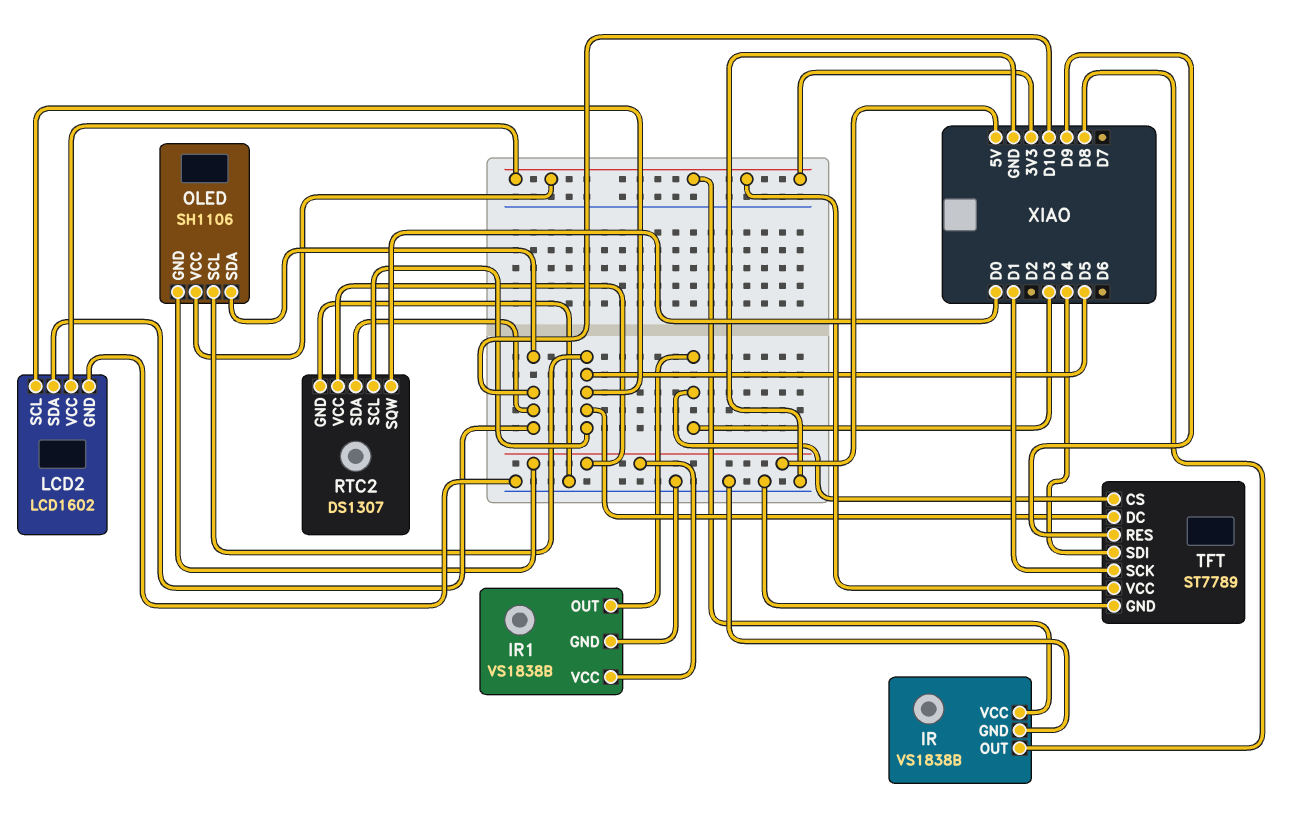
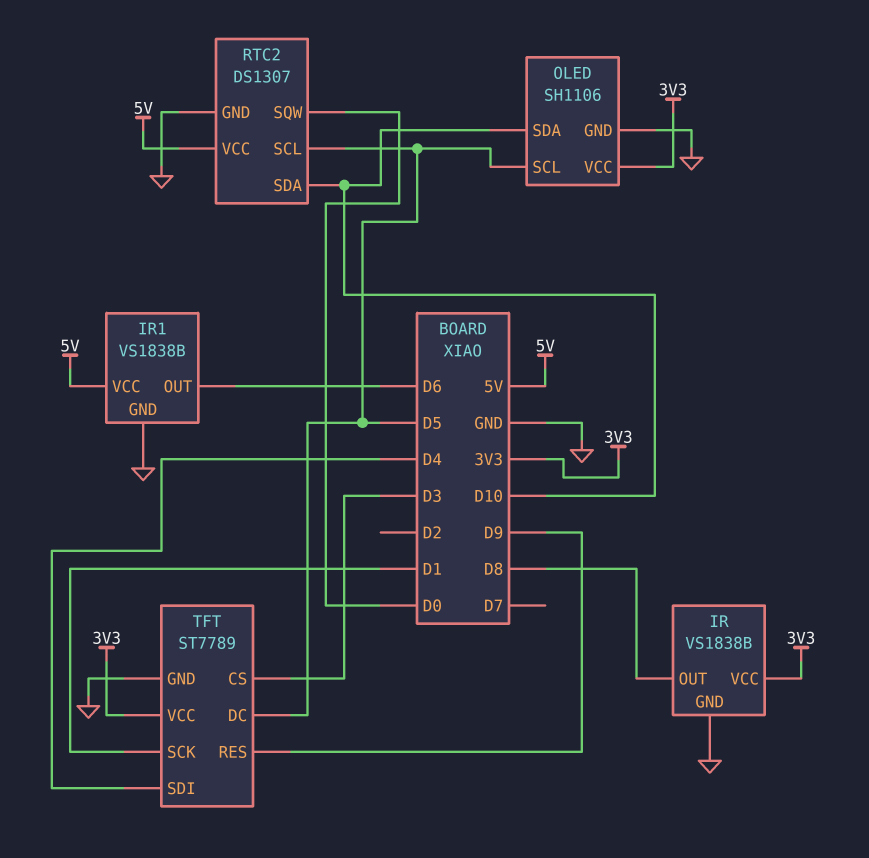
IR1 pin OUT: D3 -> D6
LCD2: LCD1602 -> none
LCD2 pin GND: GND -> none
LCD2 pin SCL: D5 -> none
LCD2 pin SDA: D10 -> none
LCD2 pin VCC: 3V3 -> none
OLED pin GND: 5V -> GND

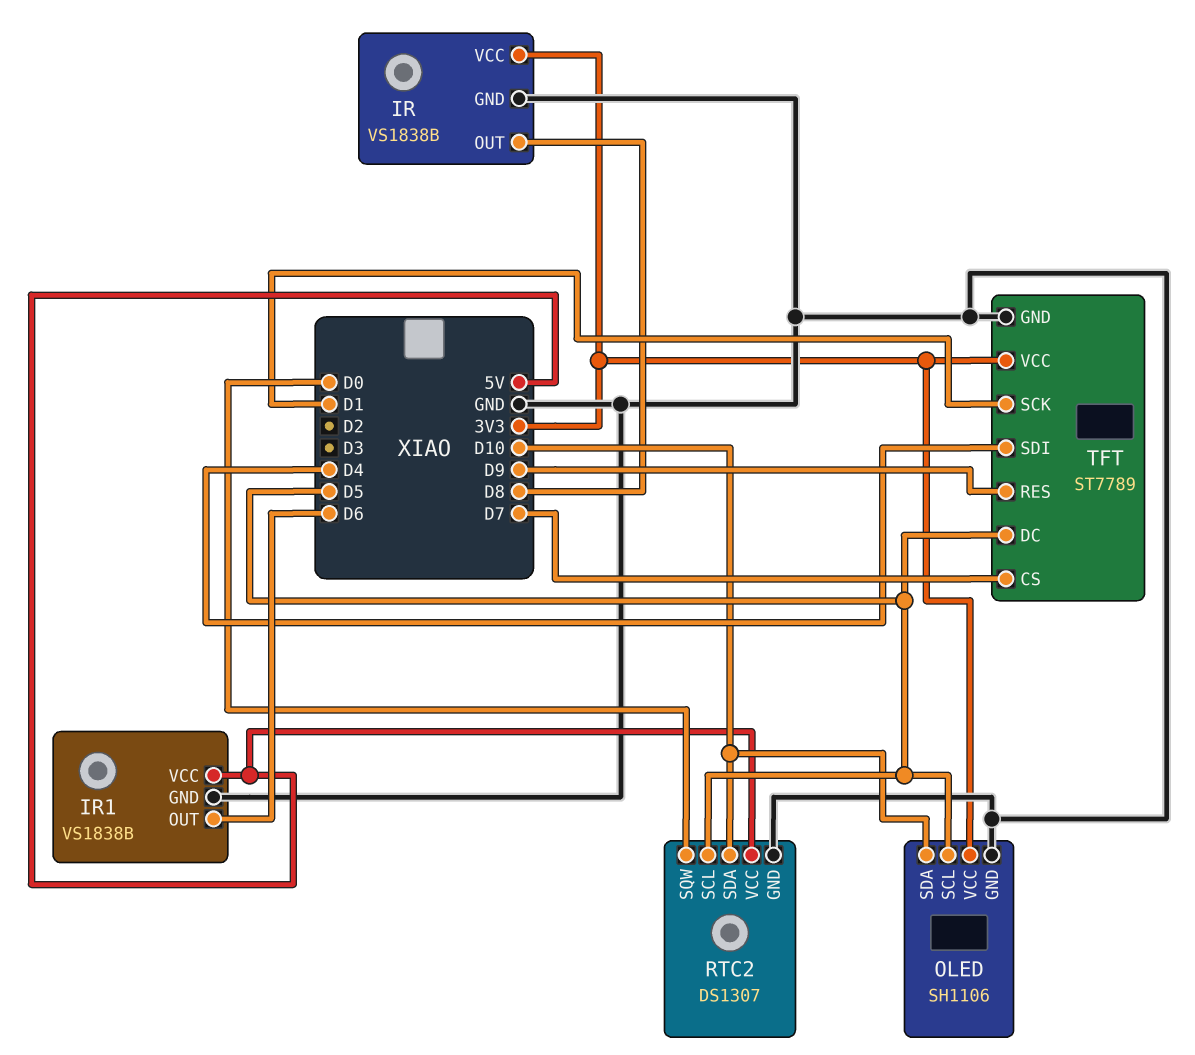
TFT pin CS: D3 -> D7

